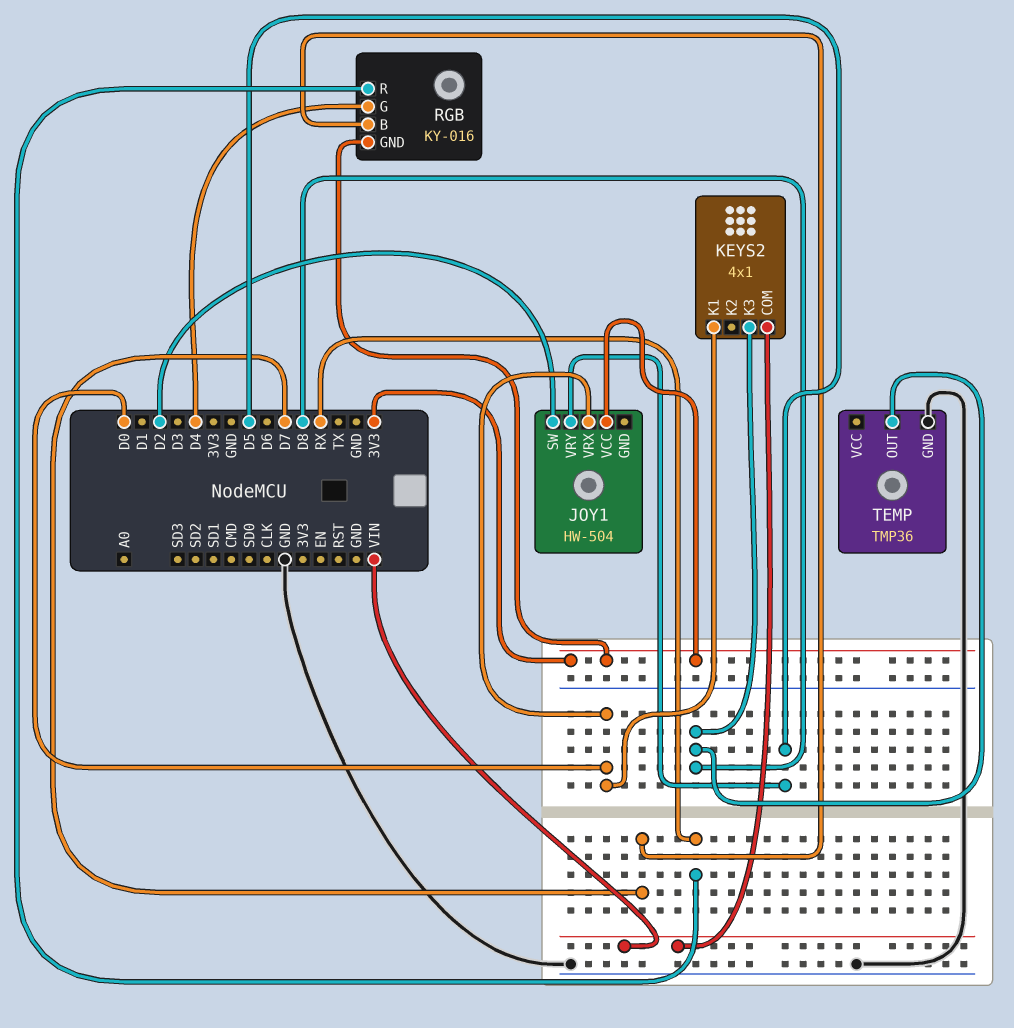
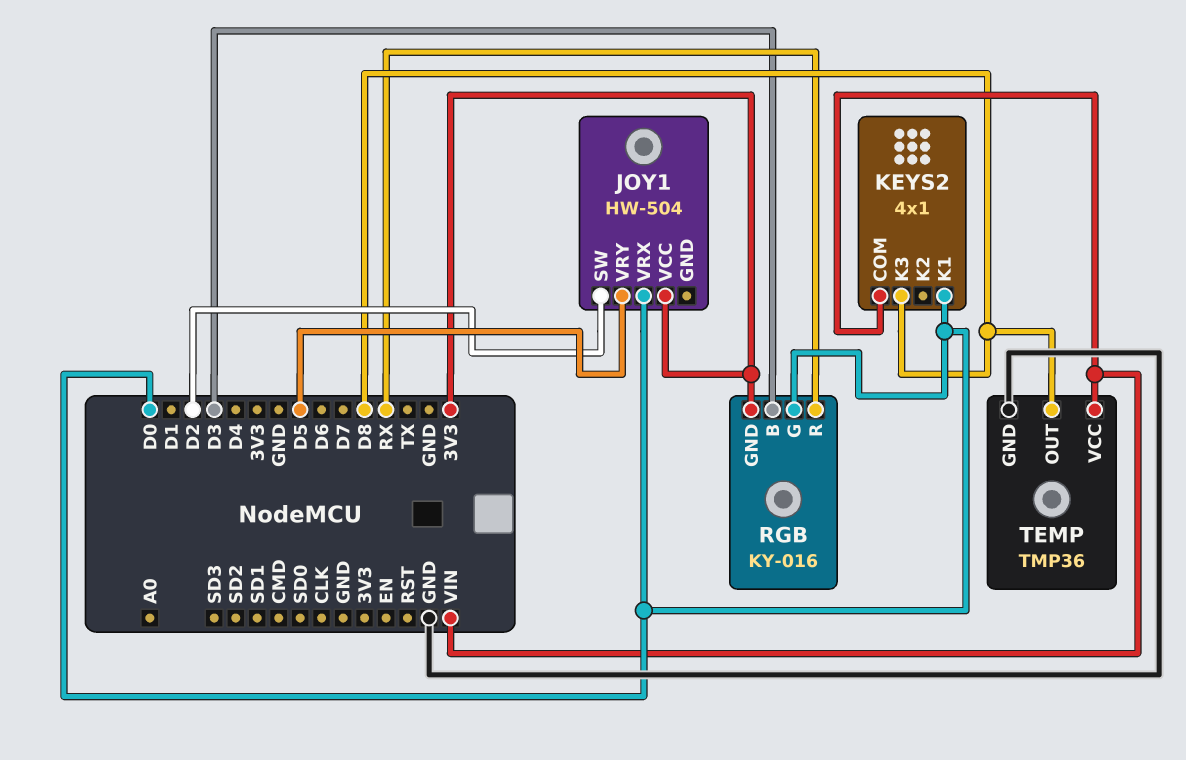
RGB pin B: D7 -> D3
RGB pin G: D4 -> D0
TEMP pin VCC: none -> VIN

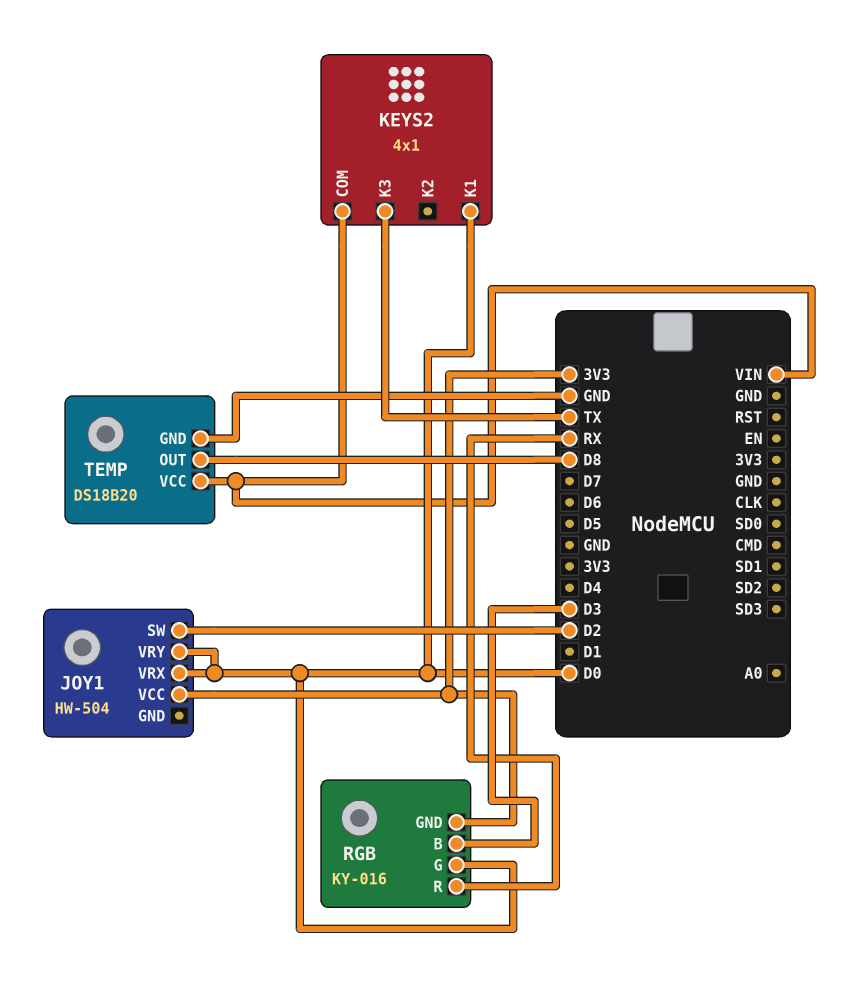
JOY1 pin VRY: D5 -> D0
KEYS2 pin K3: D8 -> TX
TEMP: TMP36 -> DS18B20

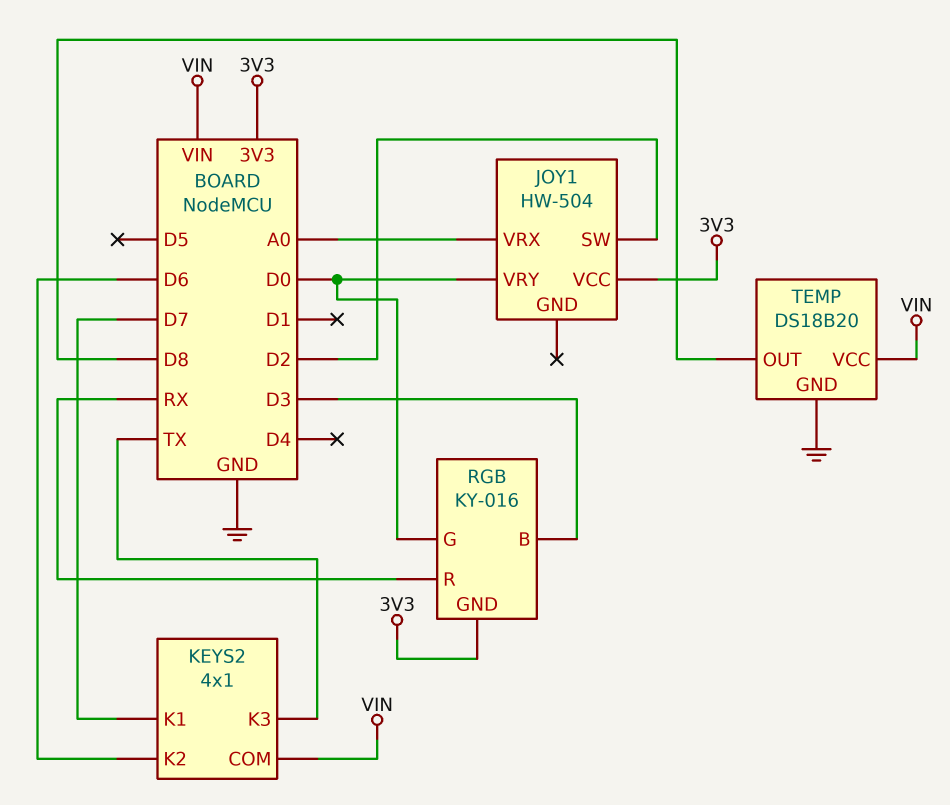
JOY1 pin VRX: D0 -> A0
KEYS2 pin K1: D0 -> D7
KEYS2 pin K2: none -> D6

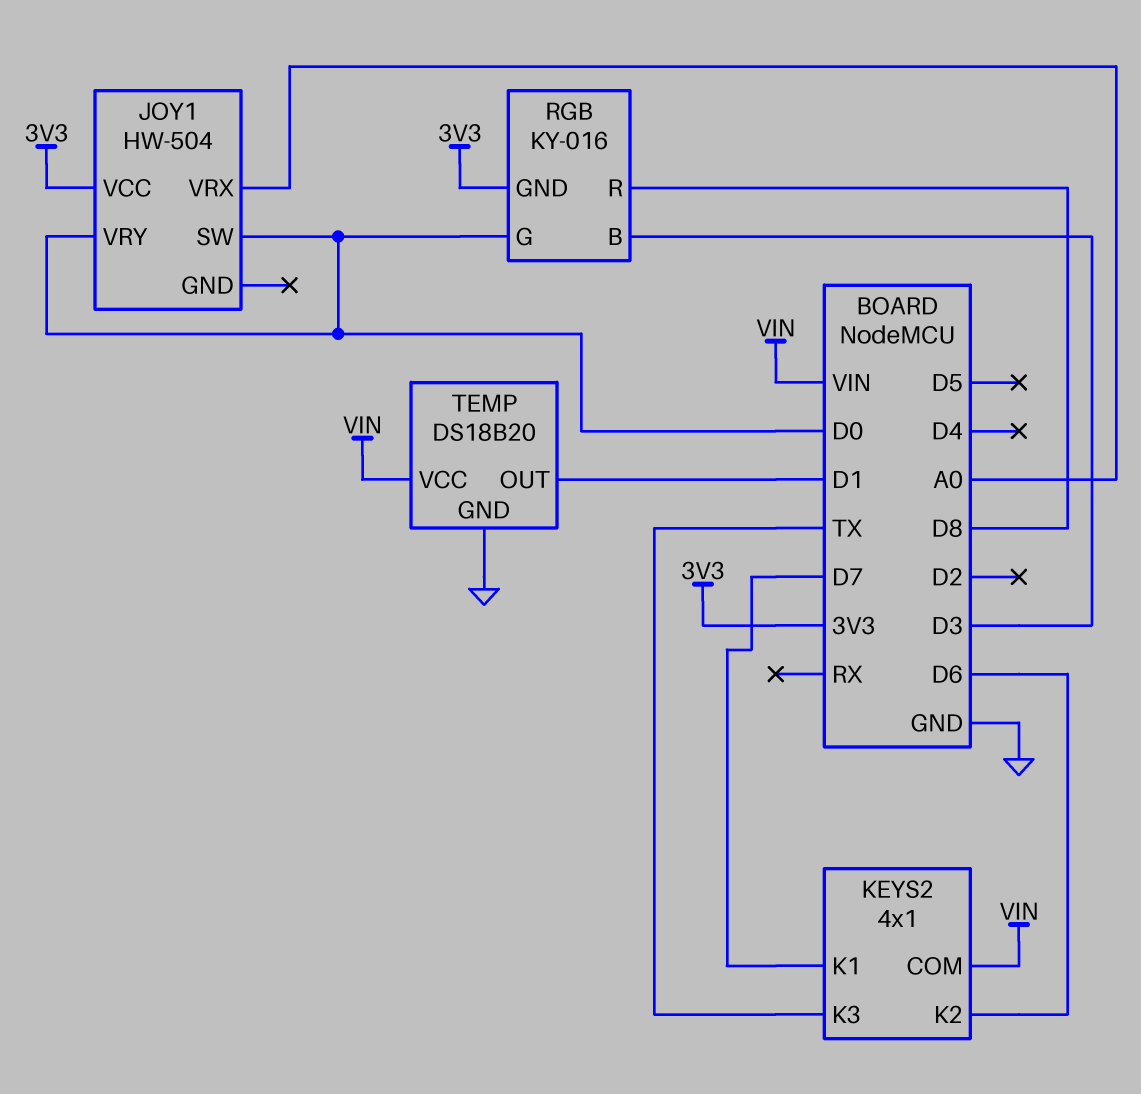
JOY1 pin SW: D2 -> D0
RGB pin R: RX -> D8
TEMP pin OUT: D8 -> D1

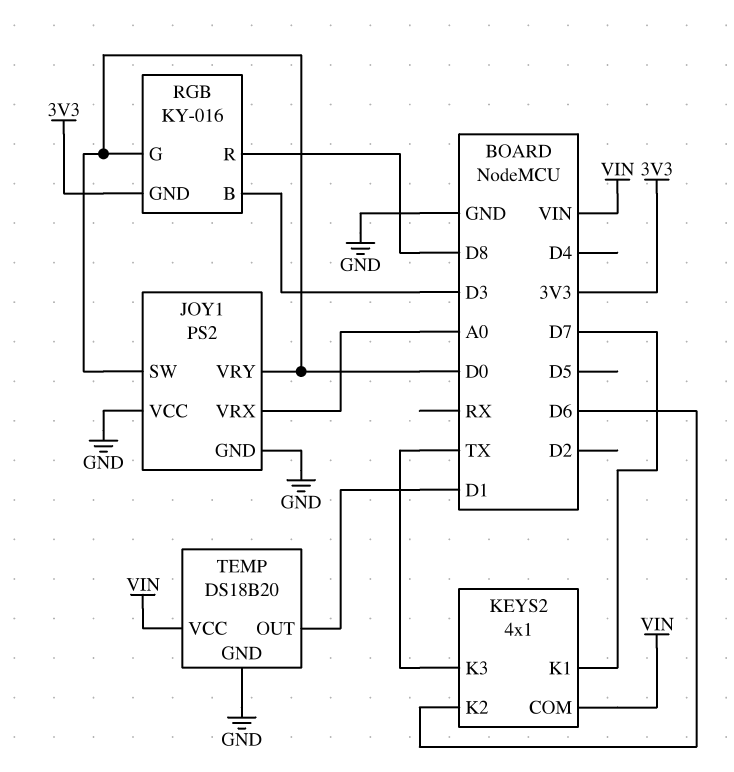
JOY1: HW-504 -> PS2
JOY1 pin GND: none -> GND
JOY1 pin VCC: 3V3 -> GND

